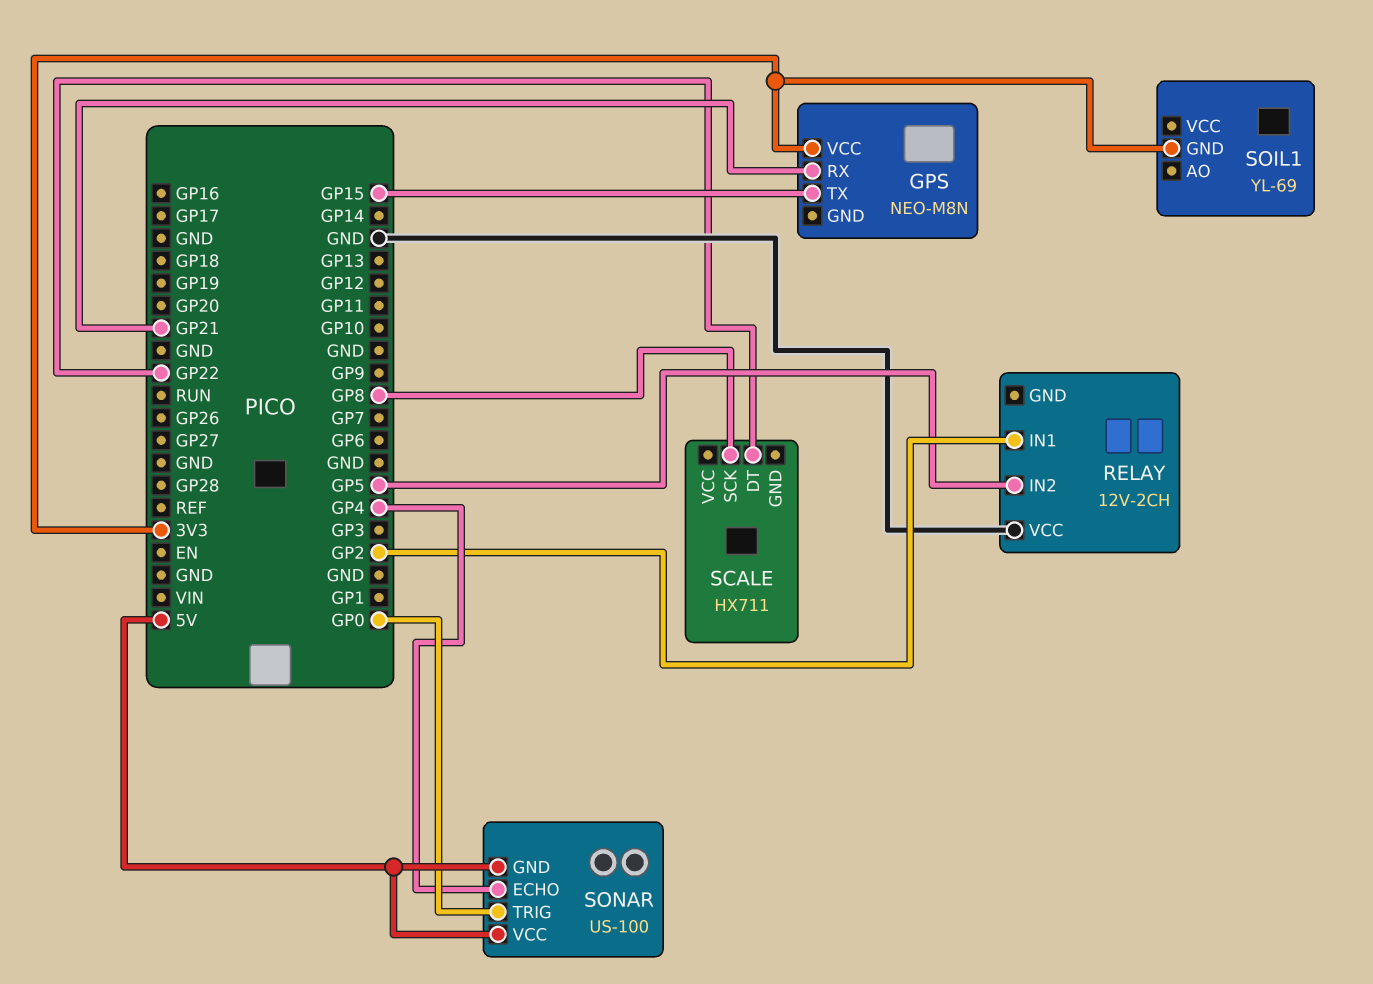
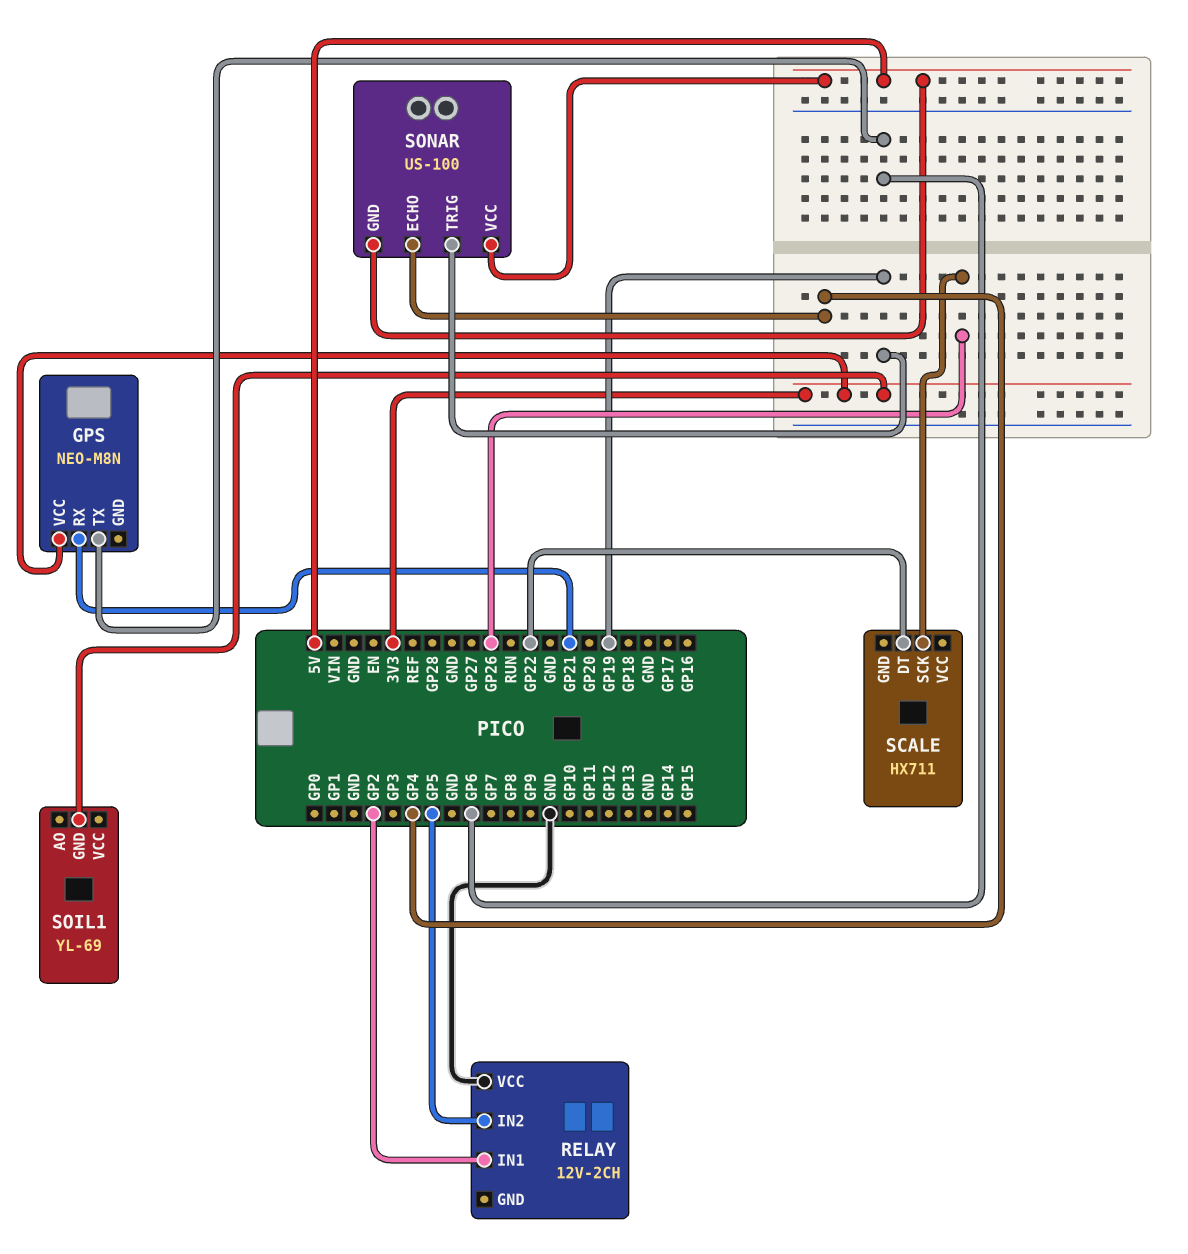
GPS pin TX: GP15 -> GP6
SCALE pin SCK: GP8 -> GP26
SONAR pin TRIG: GP0 -> GP19

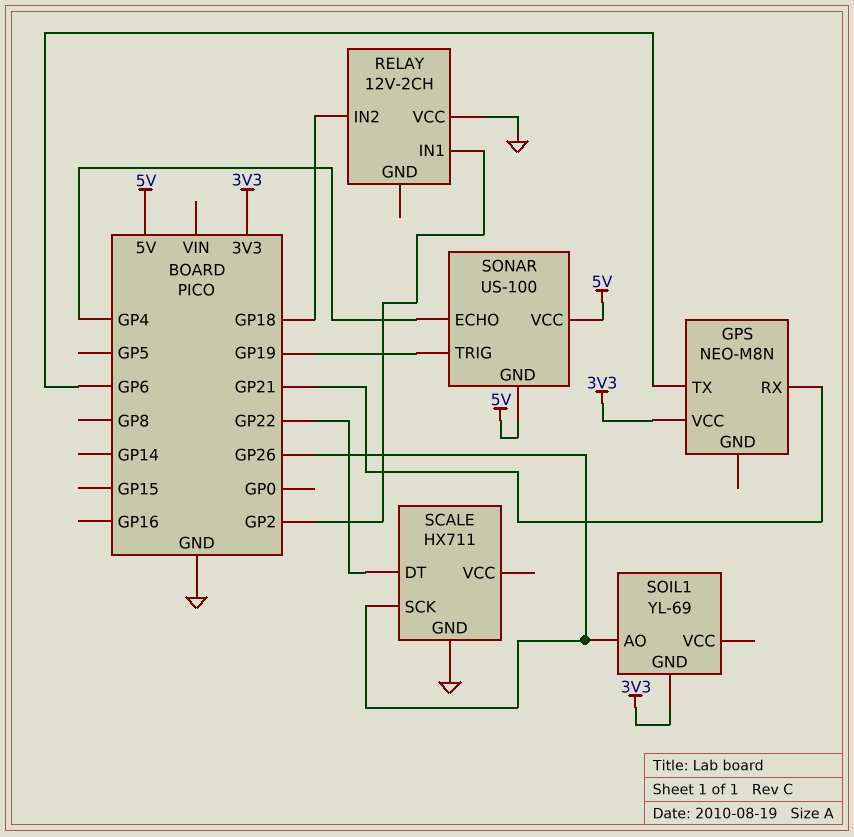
RELAY pin IN2: GP5 -> GP18
SCALE pin GND: none -> GND
SOIL1 pin AO: none -> GP26

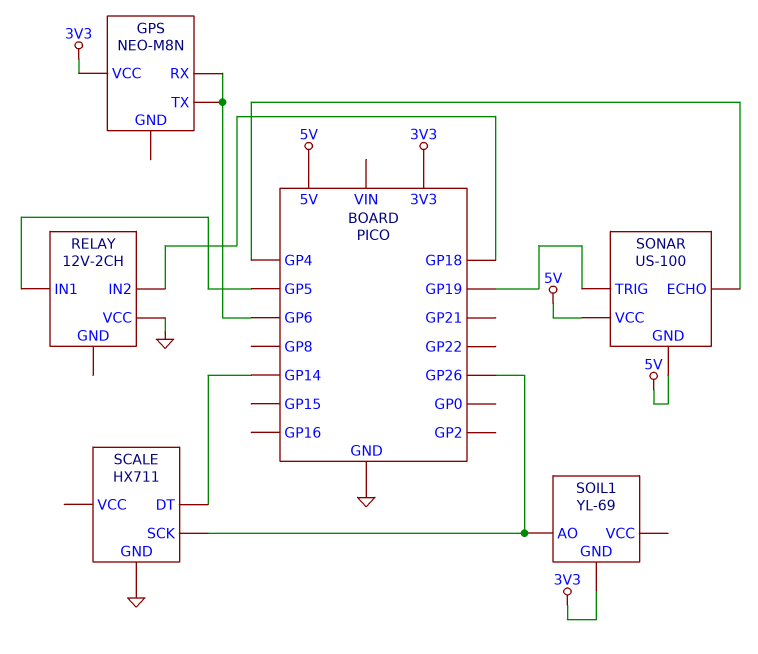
GPS pin RX: GP21 -> GP6
RELAY pin IN1: GP2 -> GP5
SCALE pin DT: GP22 -> GP14

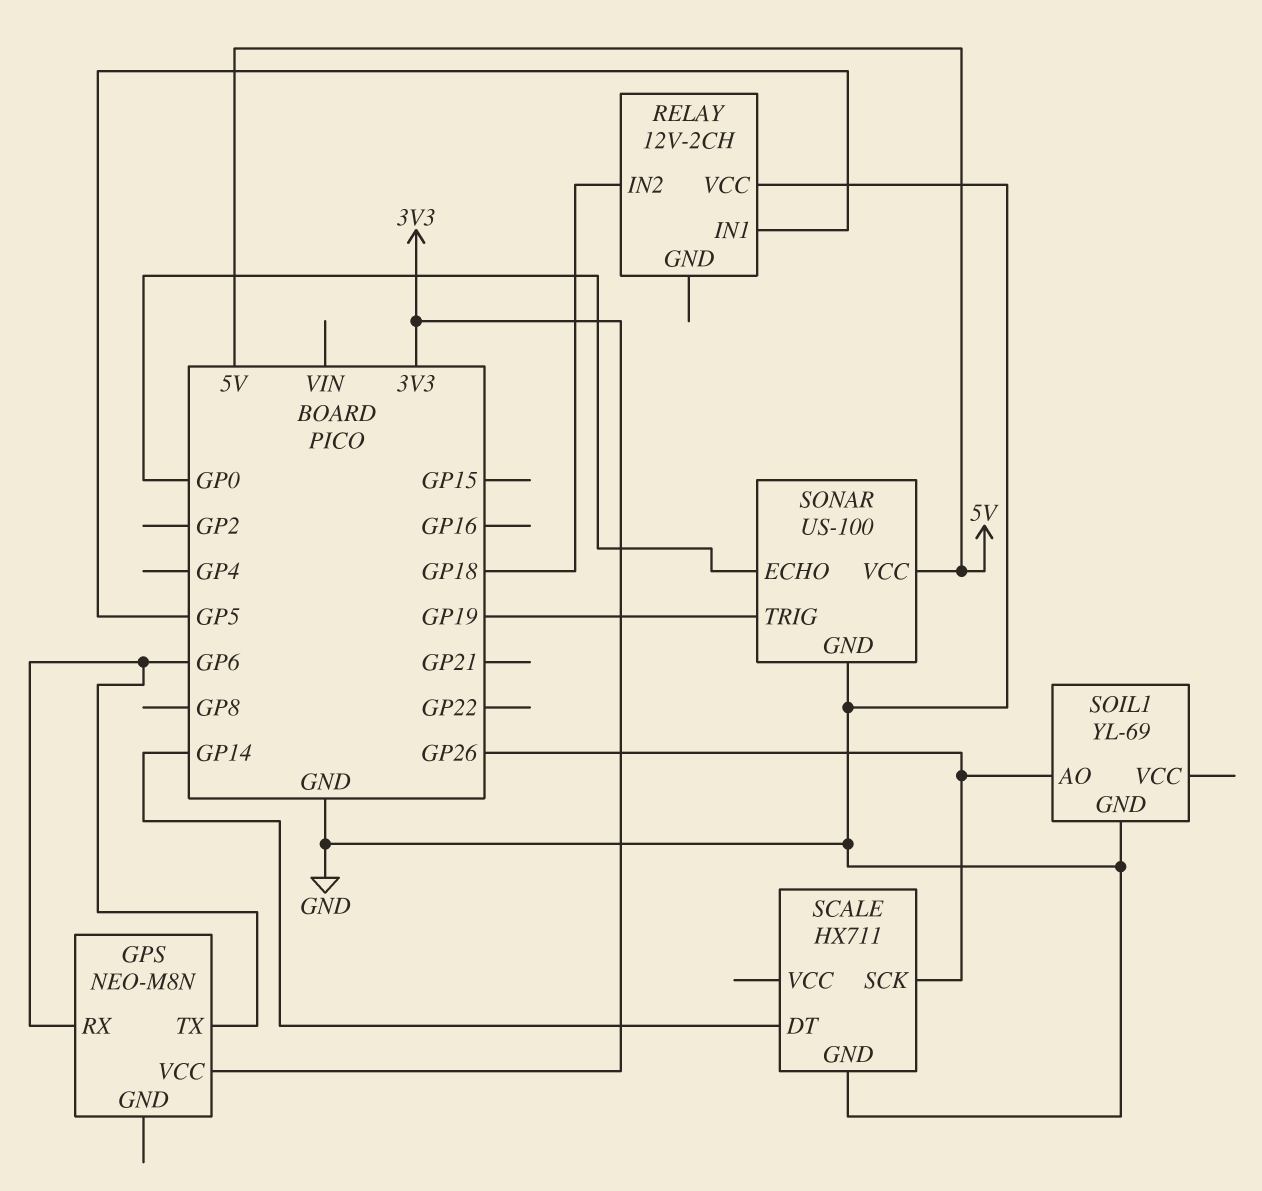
SOIL1 pin GND: 3V3 -> GND
SONAR pin ECHO: GP4 -> GP0
SONAR pin GND: 5V -> GND

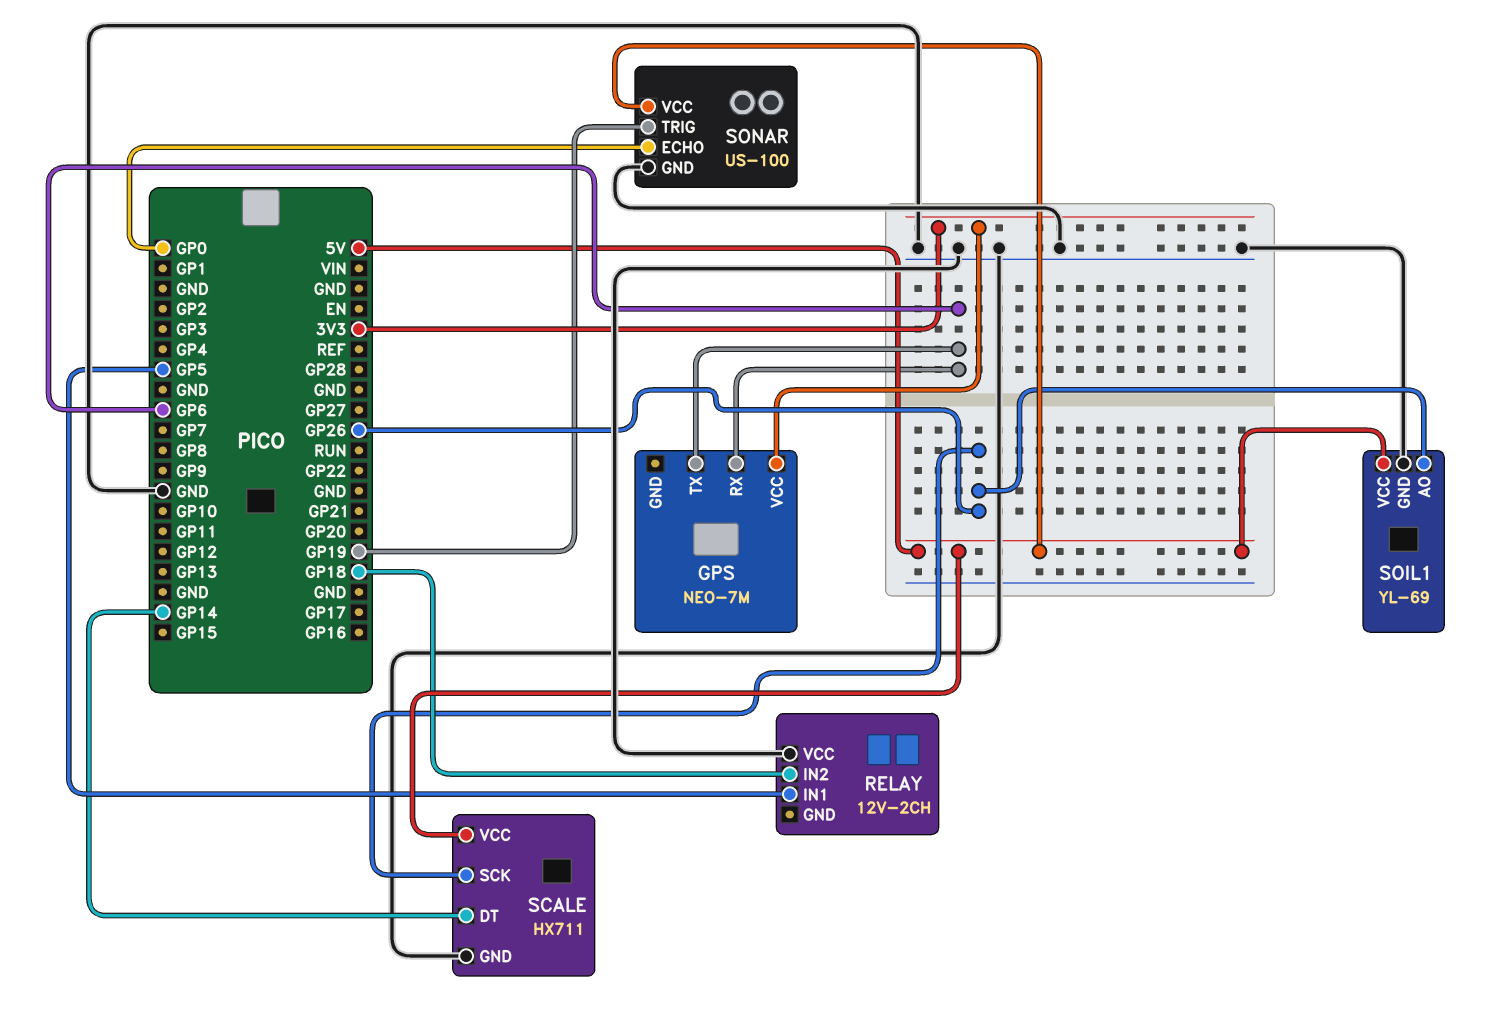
GPS: NEO-M8N -> NEO-7M
SCALE pin VCC: none -> 5V
SOIL1 pin VCC: none -> 5V

